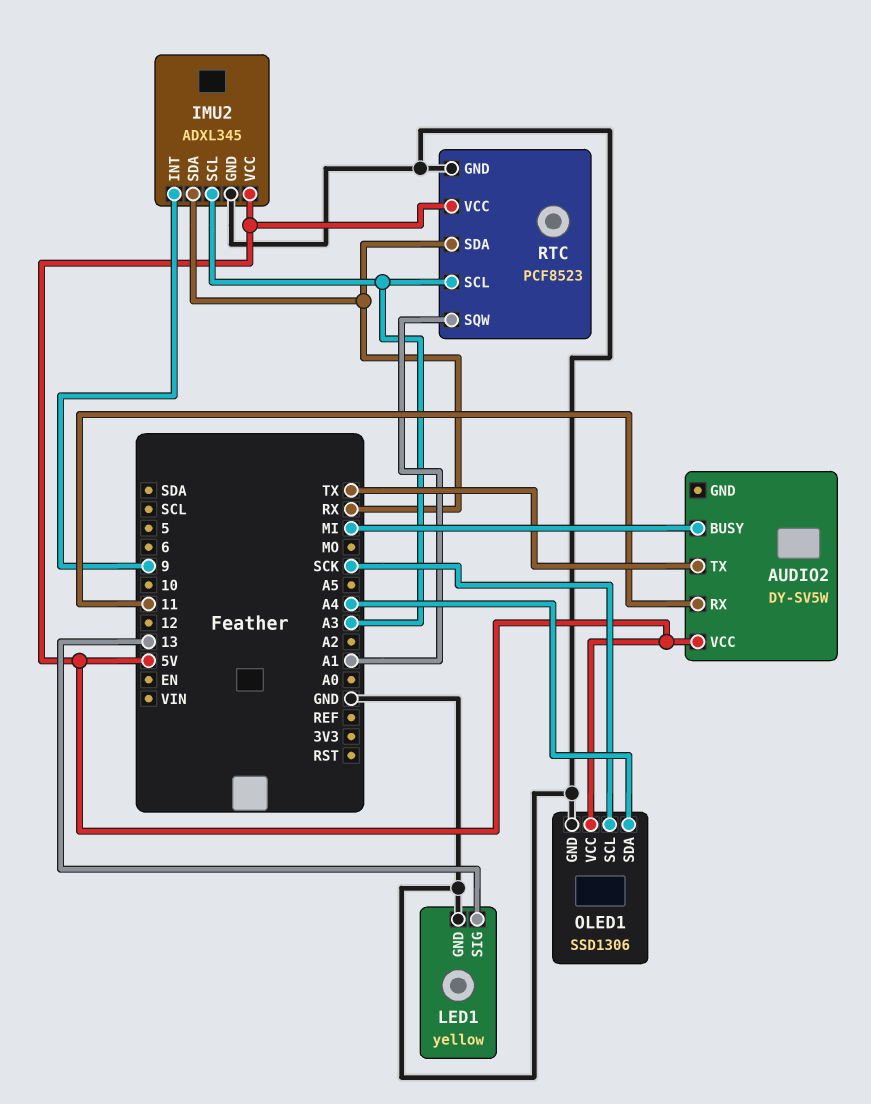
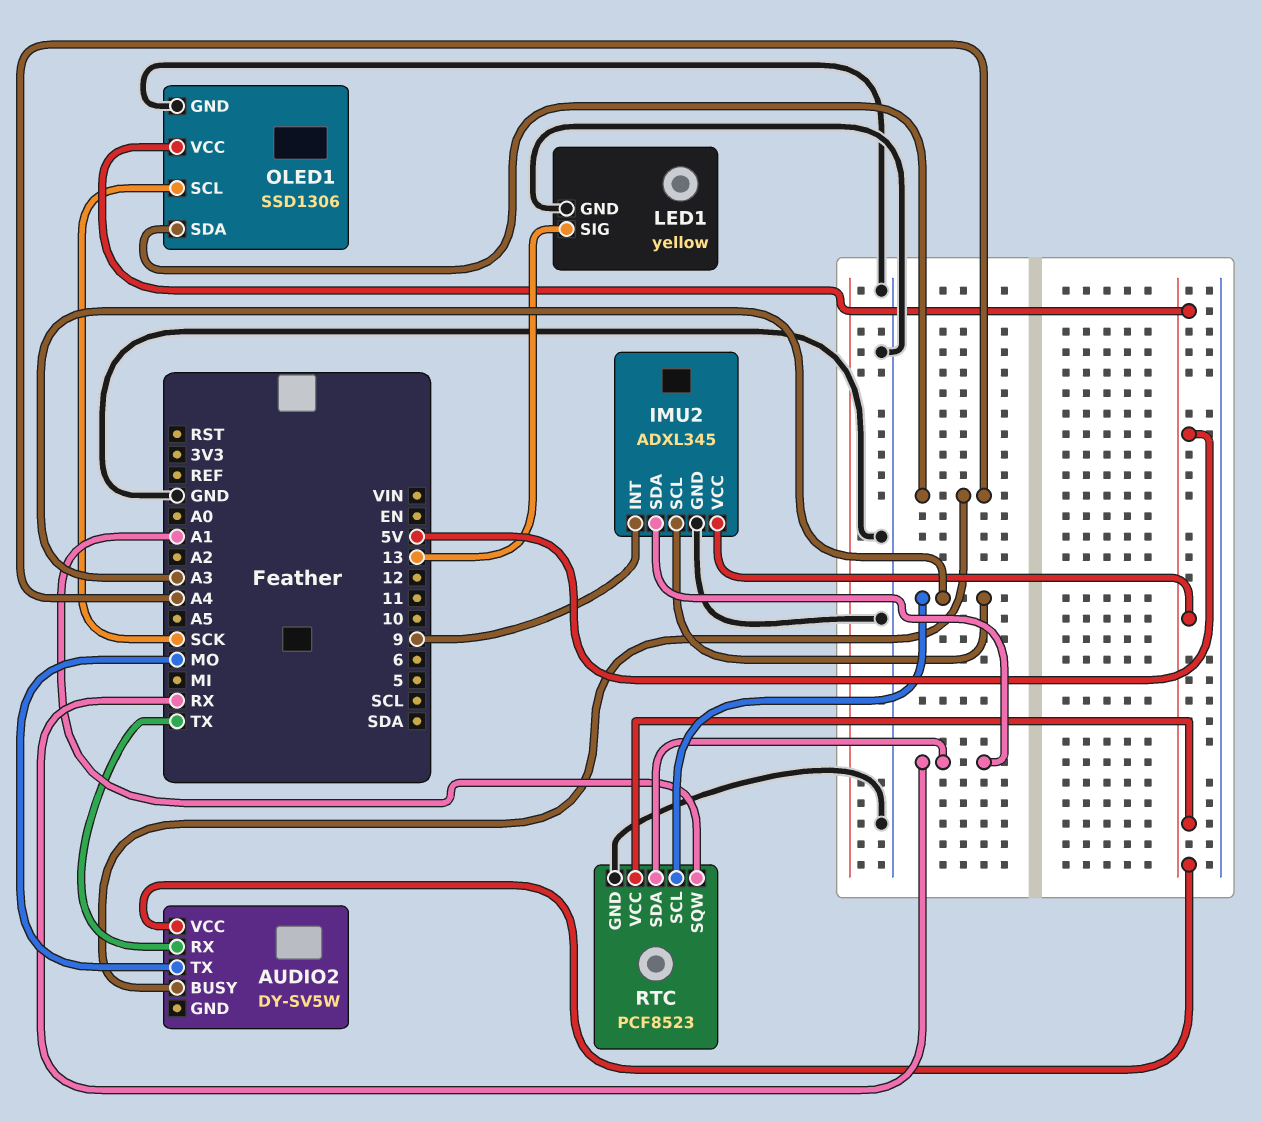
AUDIO2 pin BUSY: MI -> A4
AUDIO2 pin RX: 11 -> TX
AUDIO2 pin TX: TX -> MO

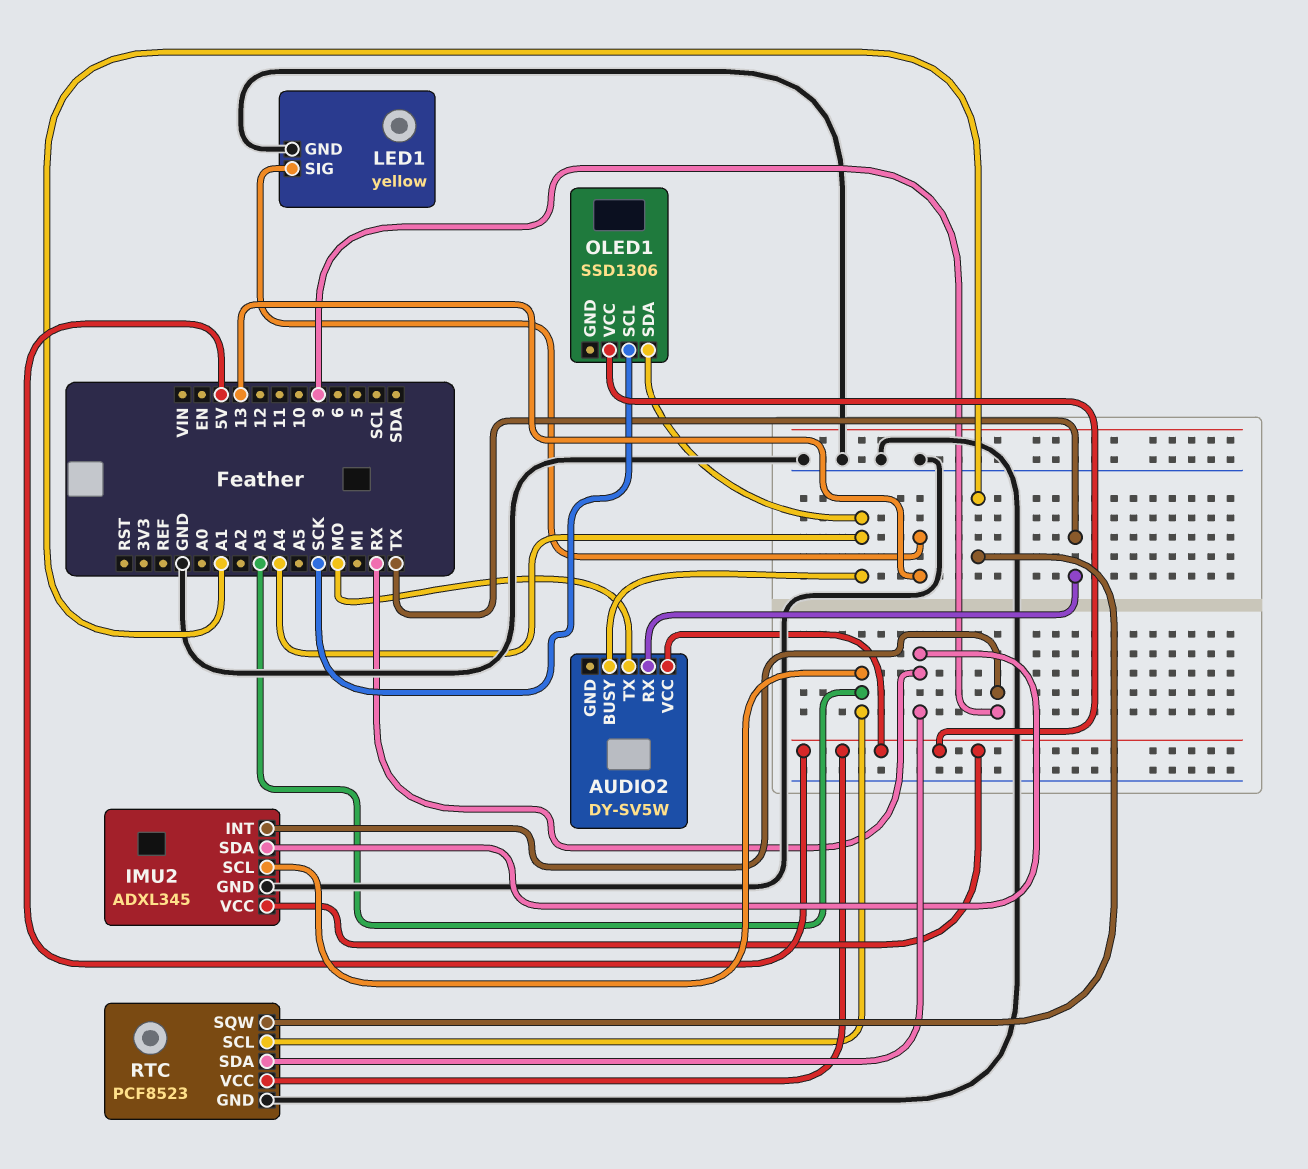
OLED1 pin GND: GND -> none

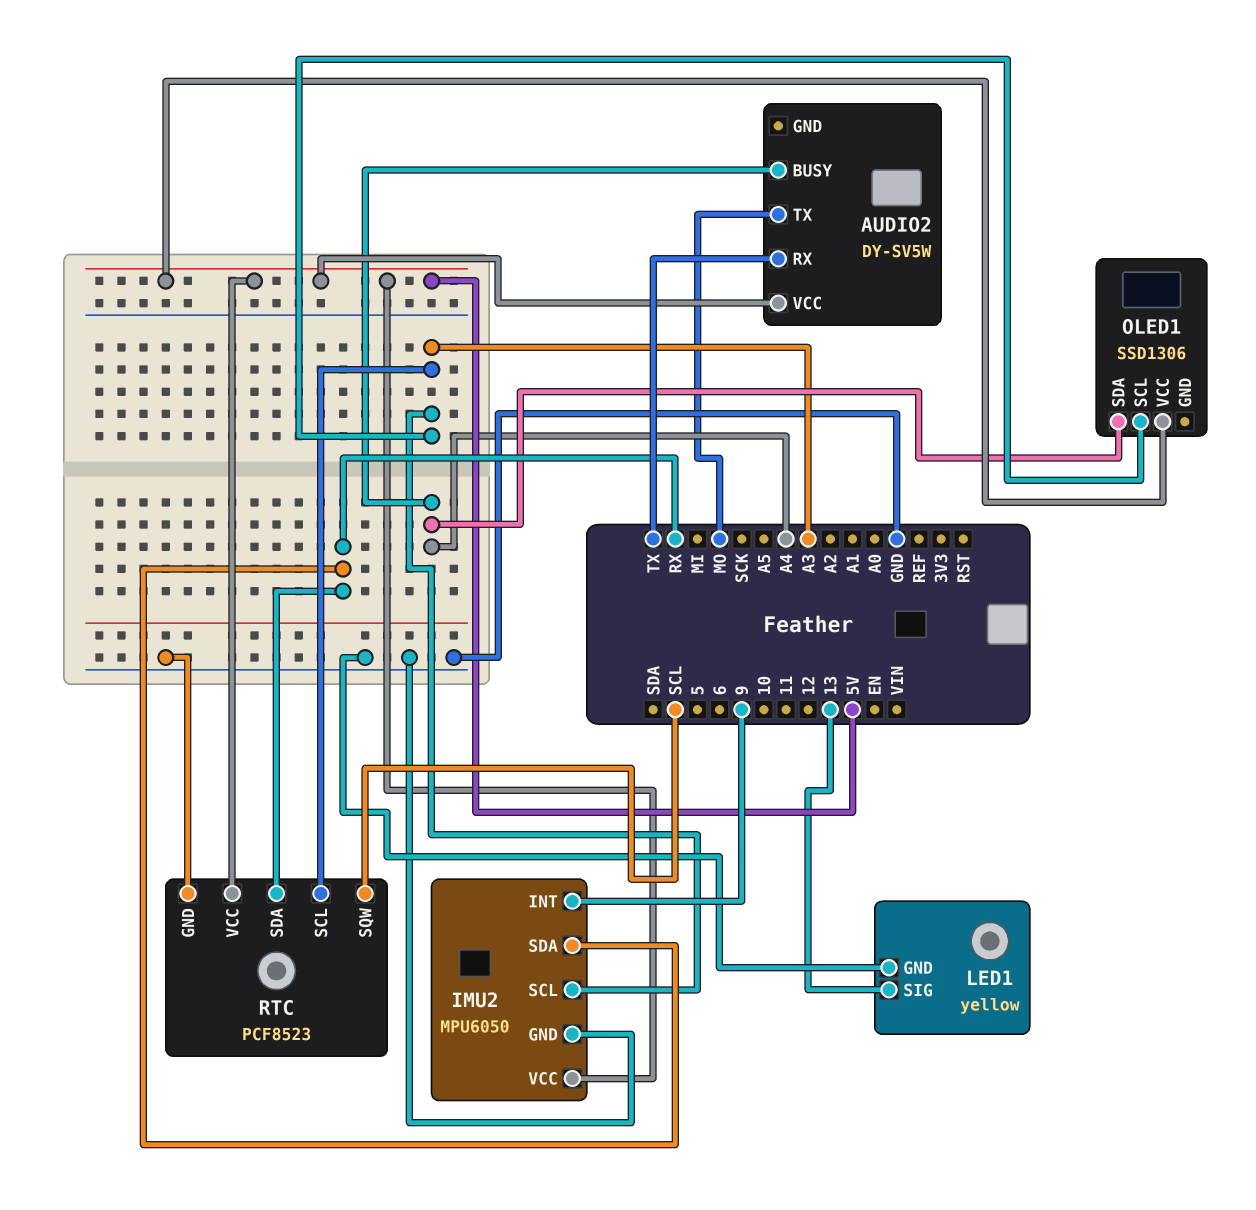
IMU2: ADXL345 -> MPU6050
OLED1 pin SCL: SCK -> A3
RTC pin SQW: A1 -> SCL

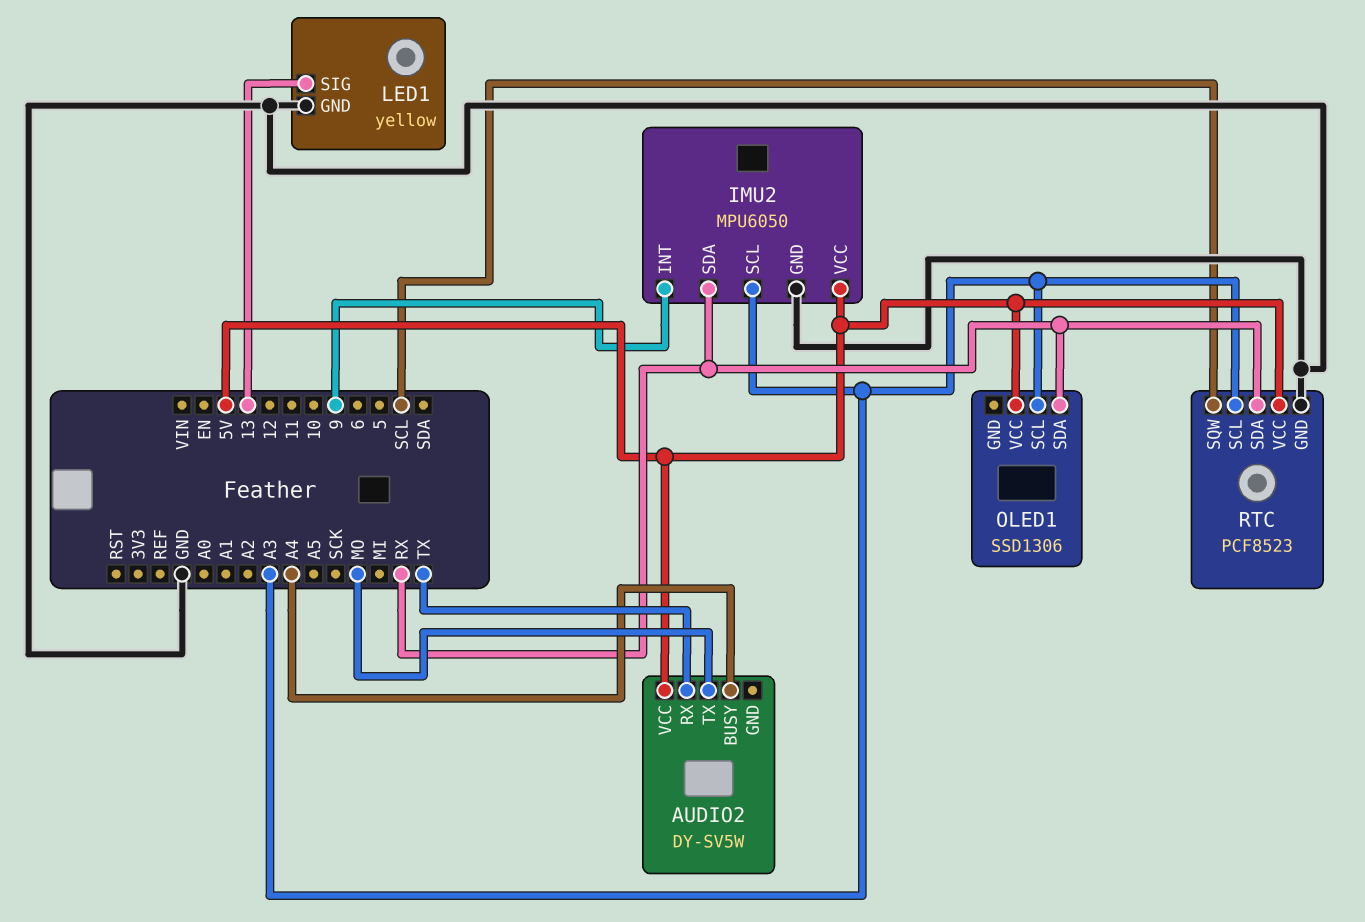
OLED1 pin SDA: A4 -> RX

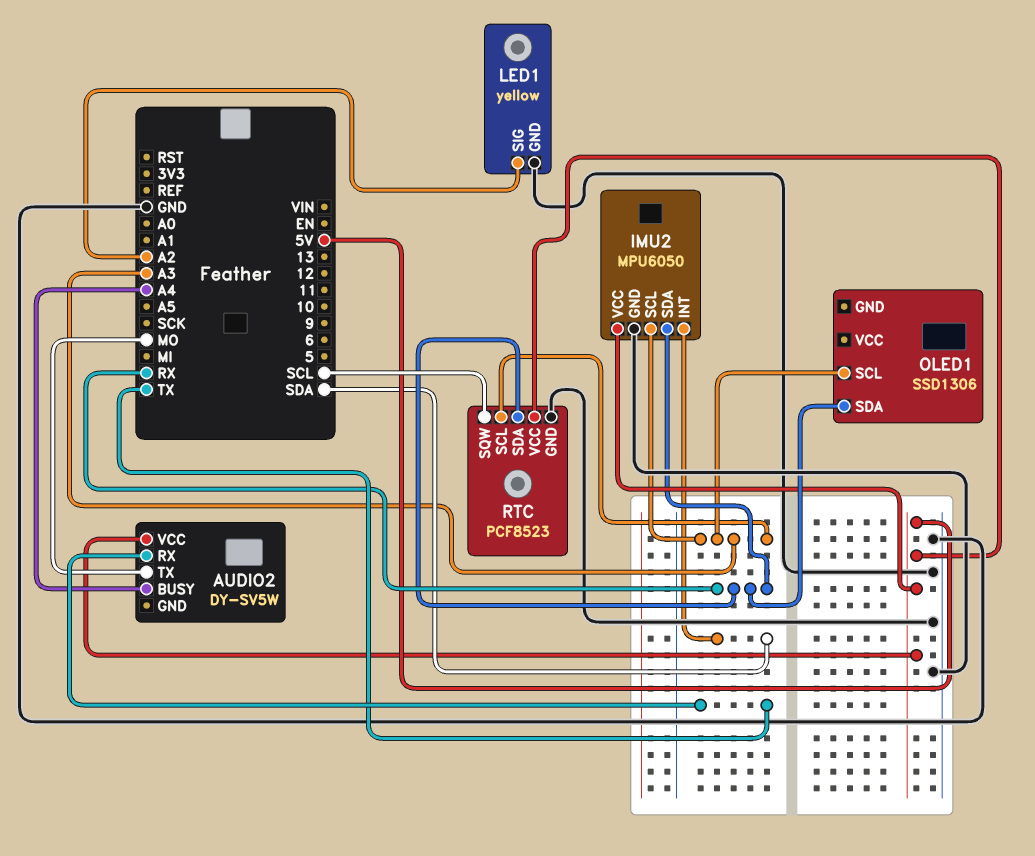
IMU2 pin INT: 9 -> SDA
LED1 pin SIG: 13 -> A2
OLED1 pin VCC: 5V -> none

